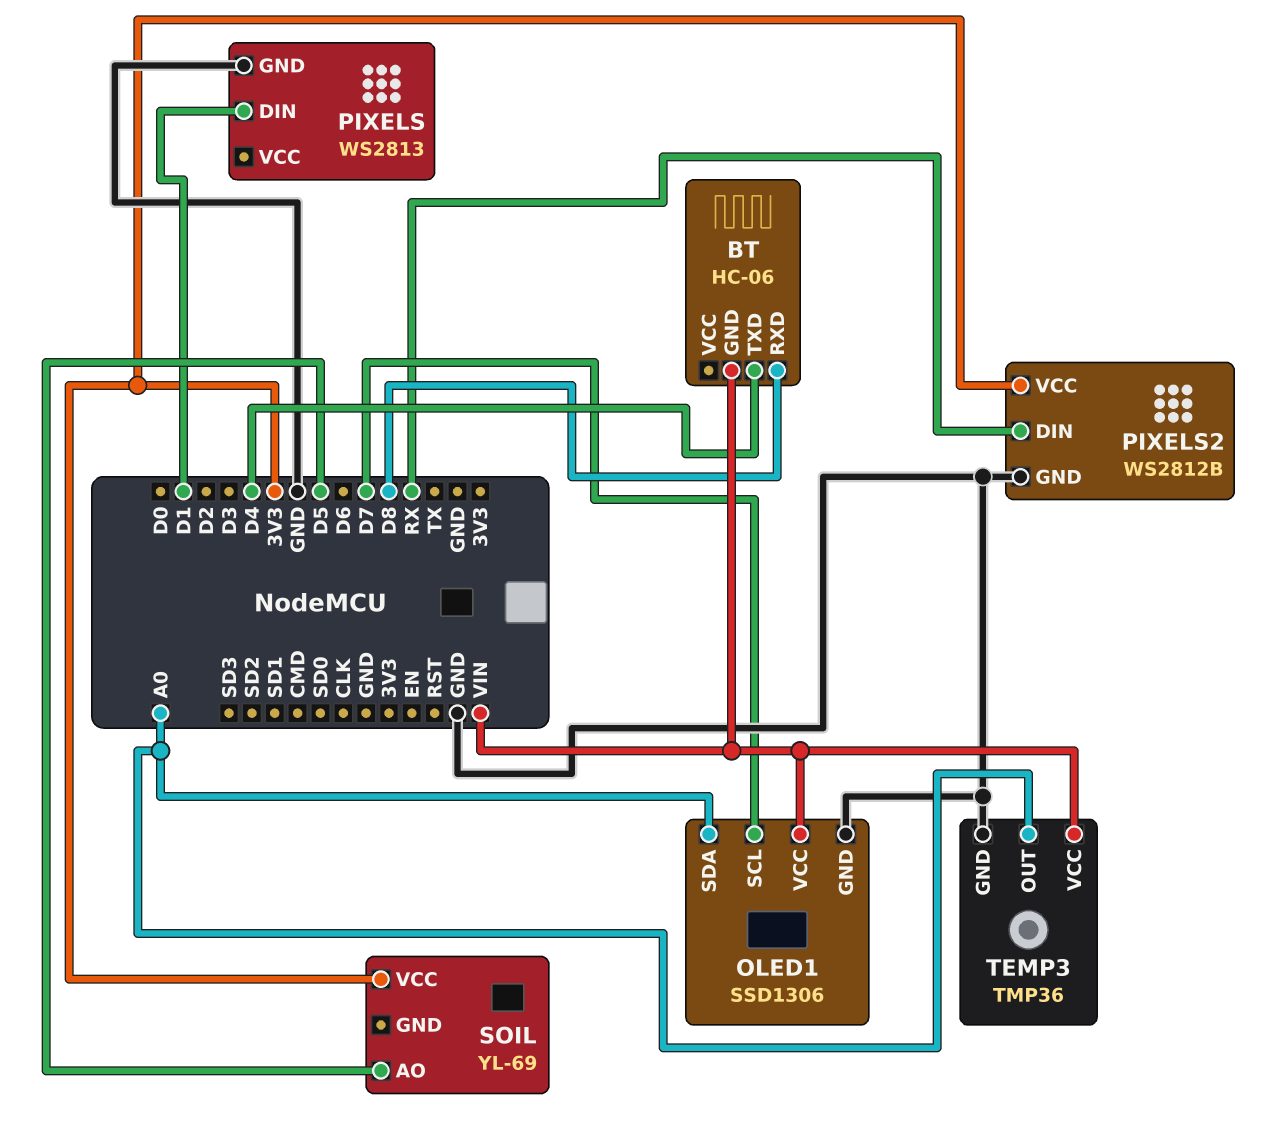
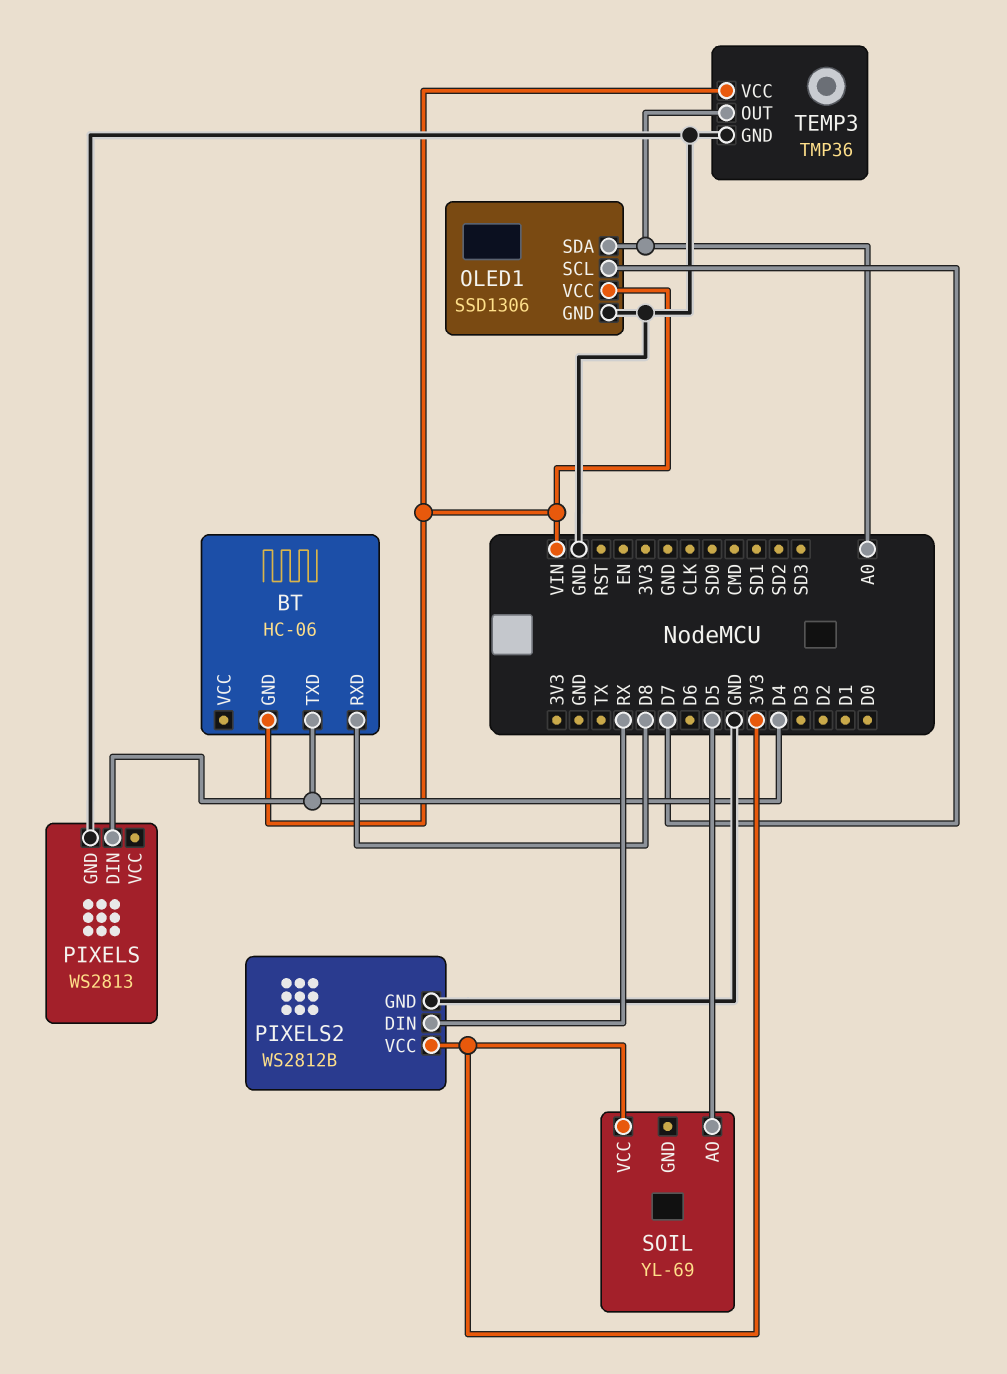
PIXELS pin DIN: D1 -> D4

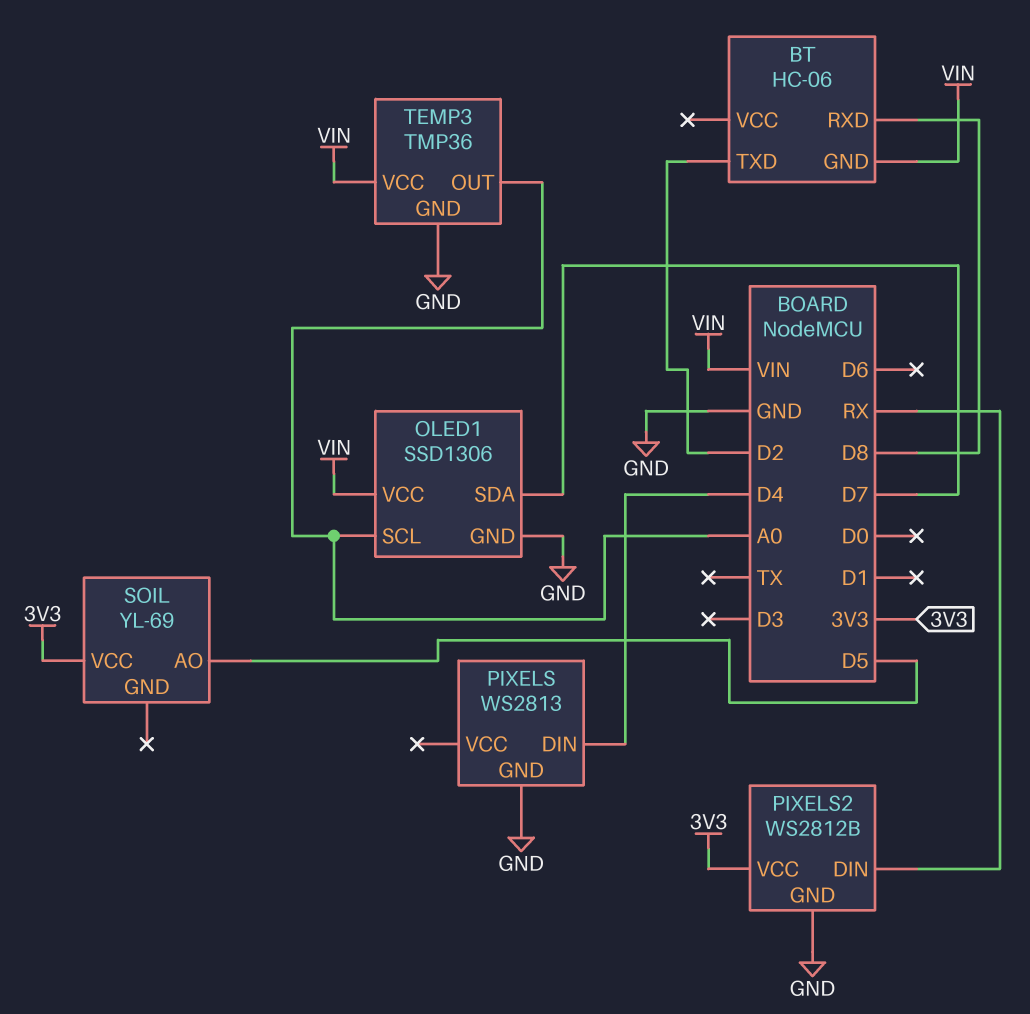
BT pin TXD: D4 -> D2
OLED1 pin SCL: D7 -> A0
OLED1 pin SDA: A0 -> D7

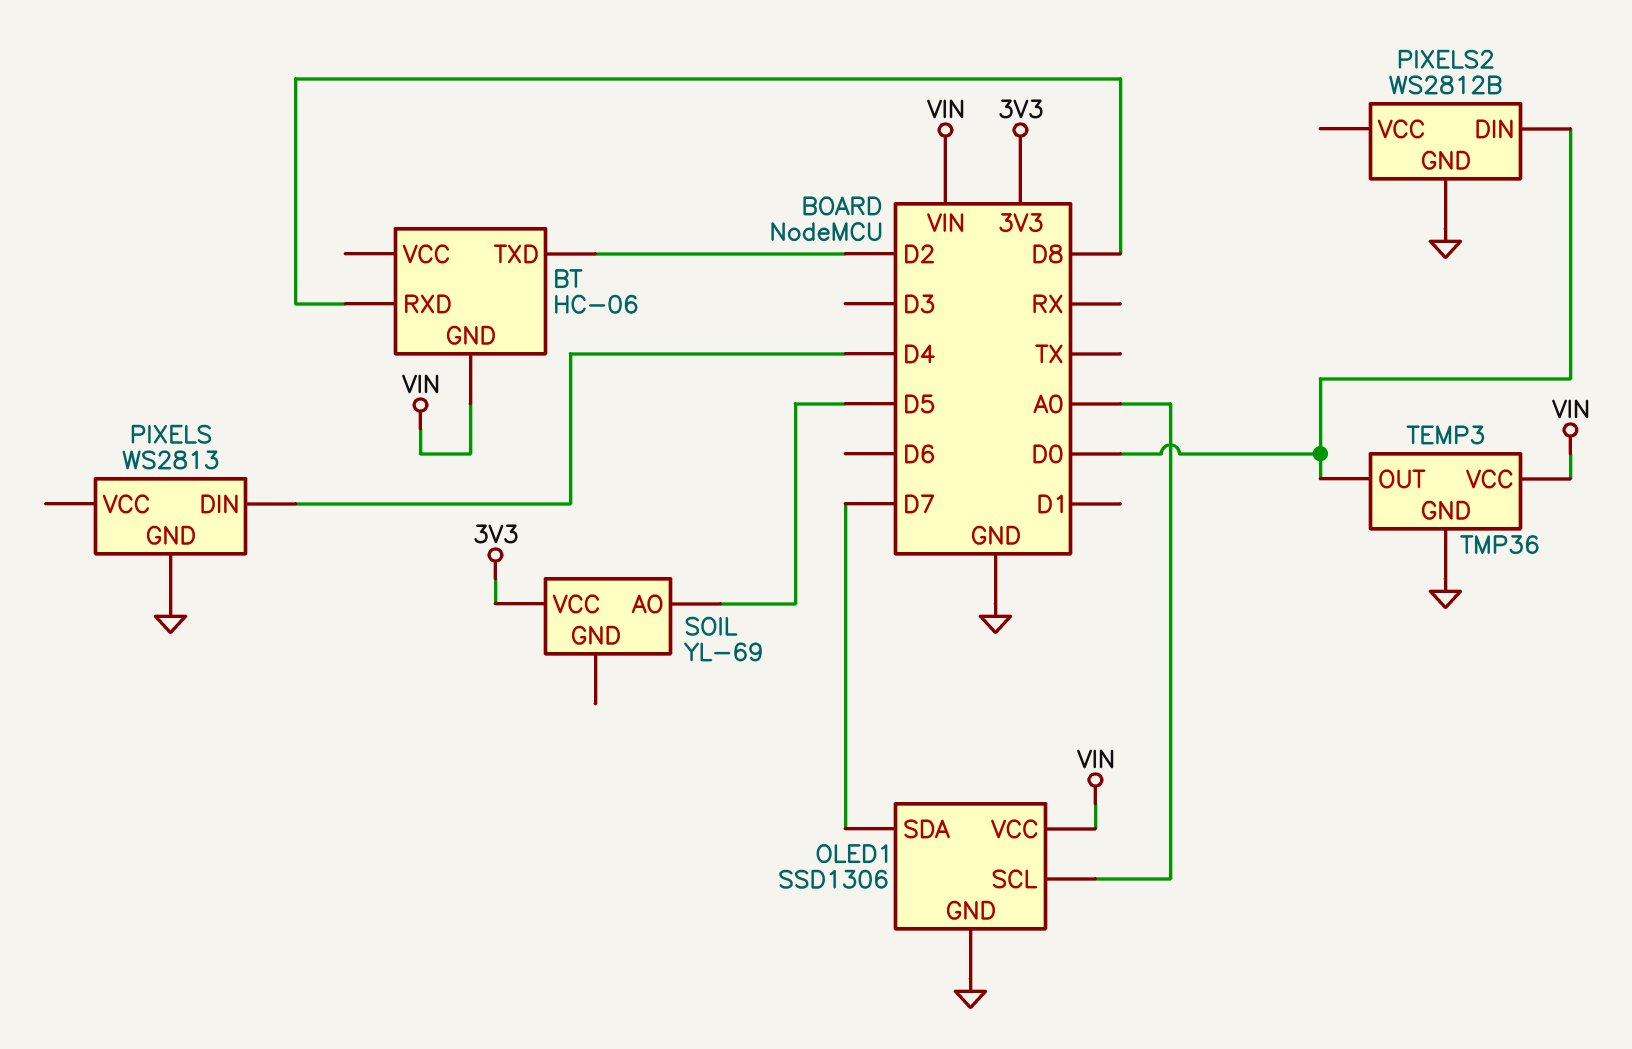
PIXELS2 pin DIN: RX -> D0
PIXELS2 pin VCC: 3V3 -> none
TEMP3 pin OUT: A0 -> D0

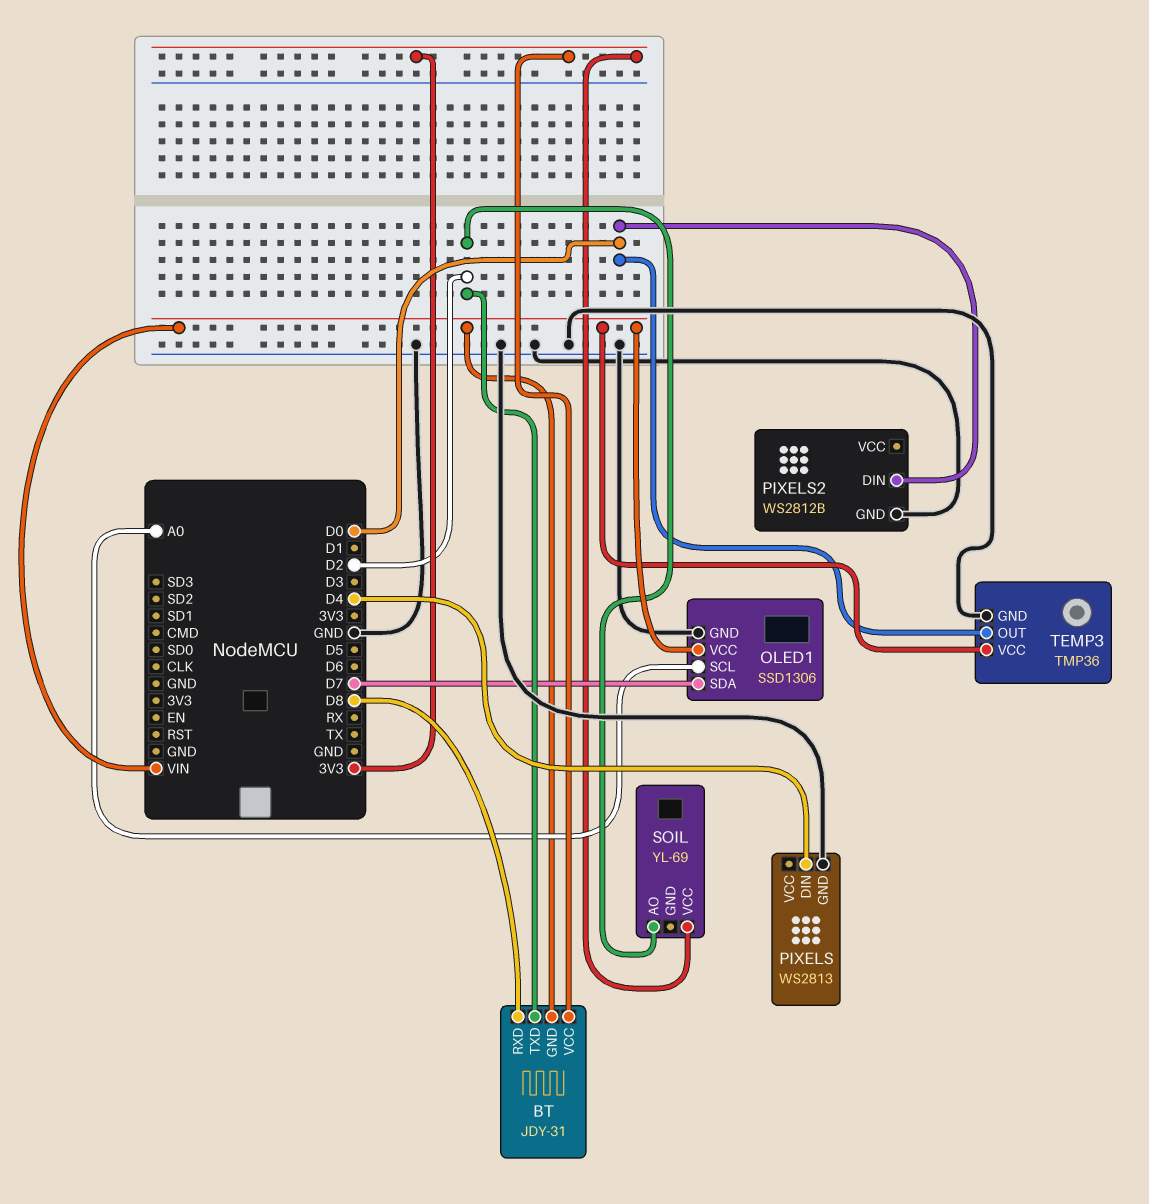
BT: HC-06 -> JDY-31
BT pin VCC: none -> 3V3
SOIL pin AO: D5 -> D2

